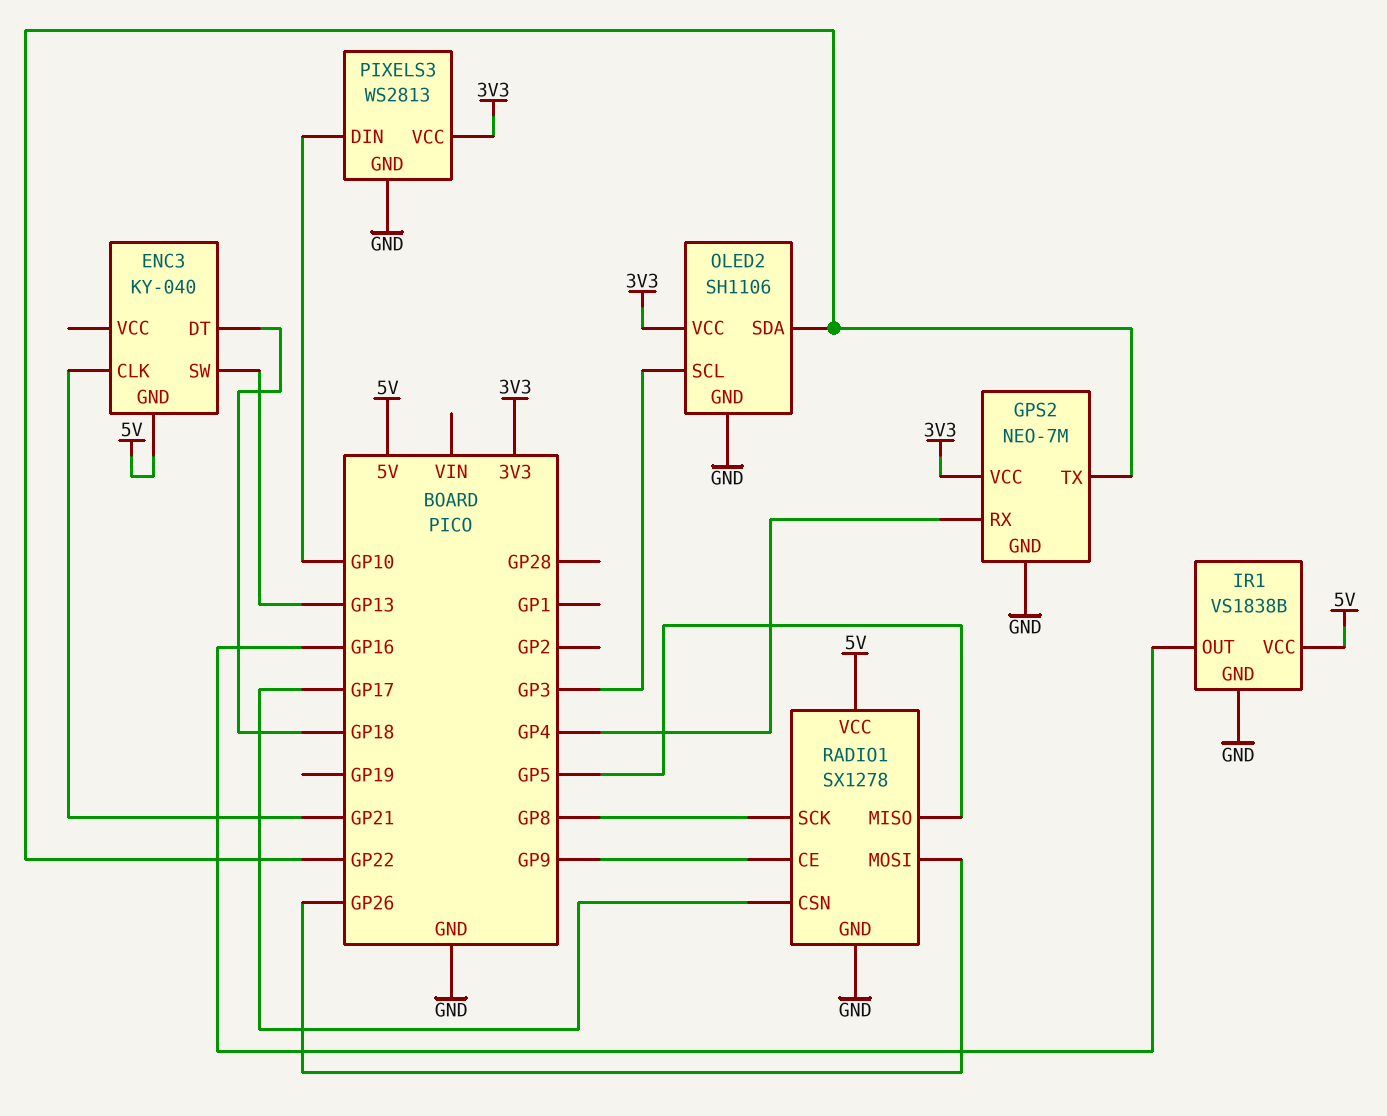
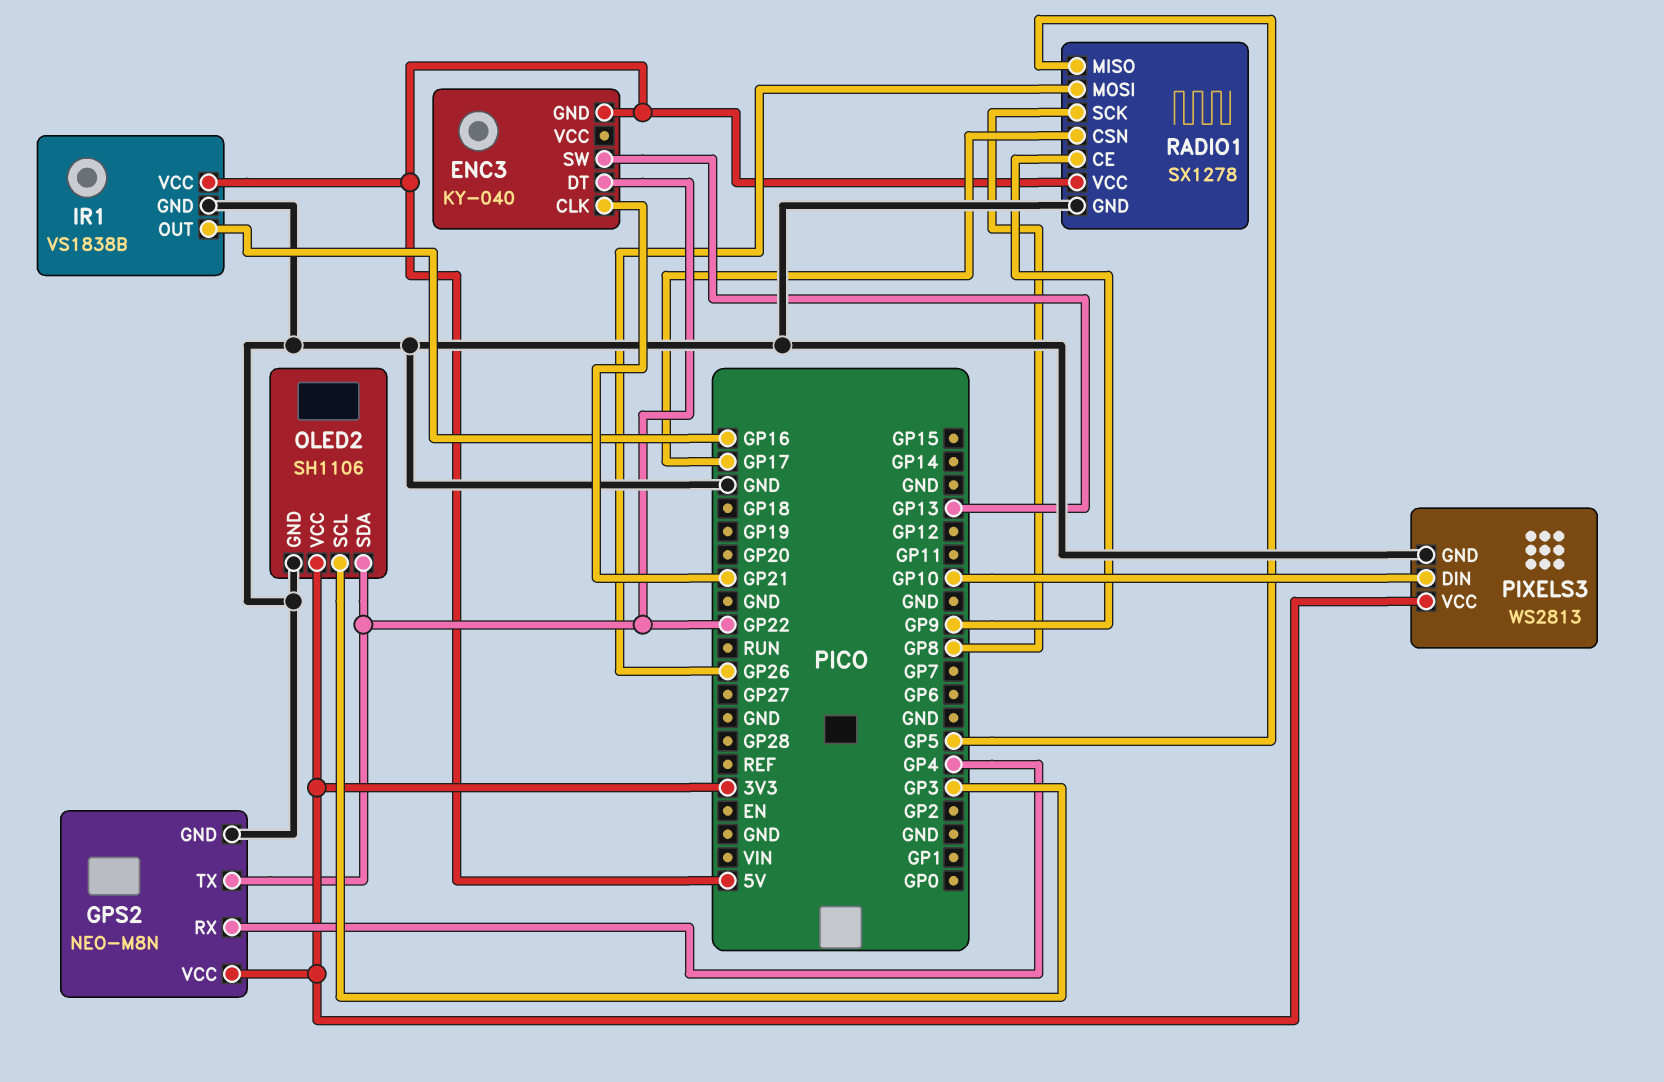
ENC3 pin DT: GP18 -> GP22
GPS2: NEO-7M -> NEO-M8N

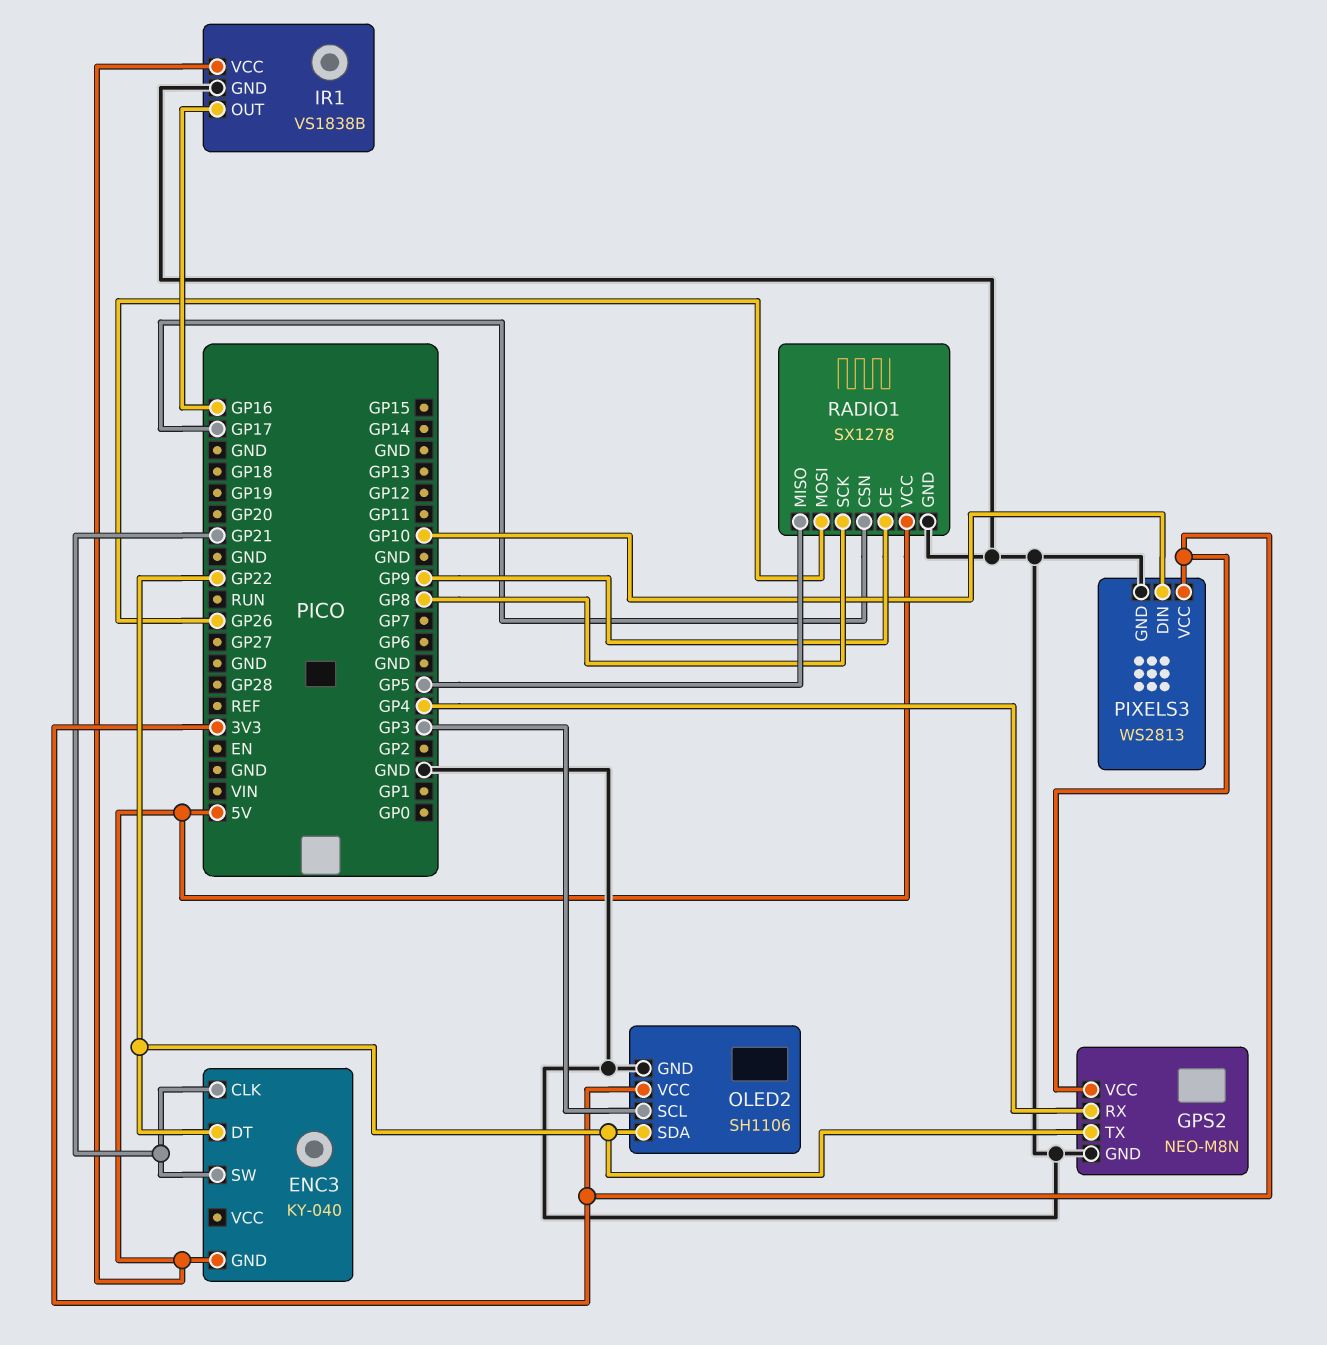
ENC3 pin SW: GP13 -> GP21

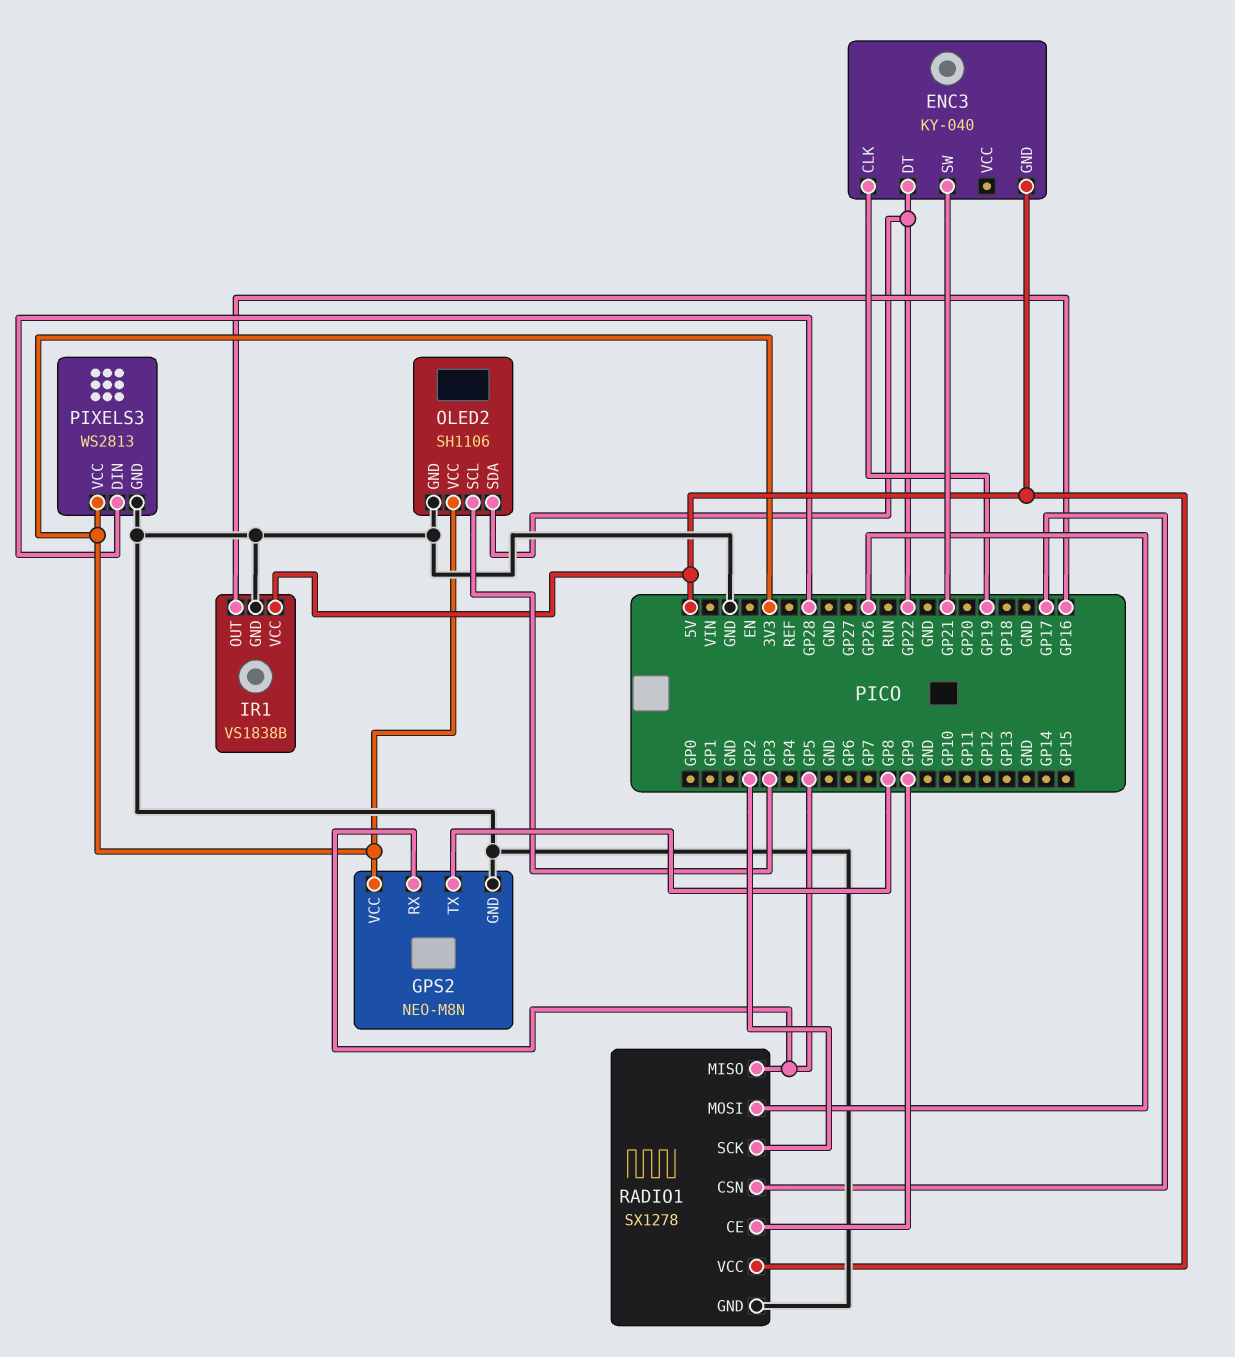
ENC3 pin CLK: GP21 -> GP19
GPS2 pin RX: GP4 -> GP5
GPS2 pin TX: GP22 -> GP8
PIXELS3 pin DIN: GP10 -> GP28
RADIO1 pin SCK: GP8 -> GP2

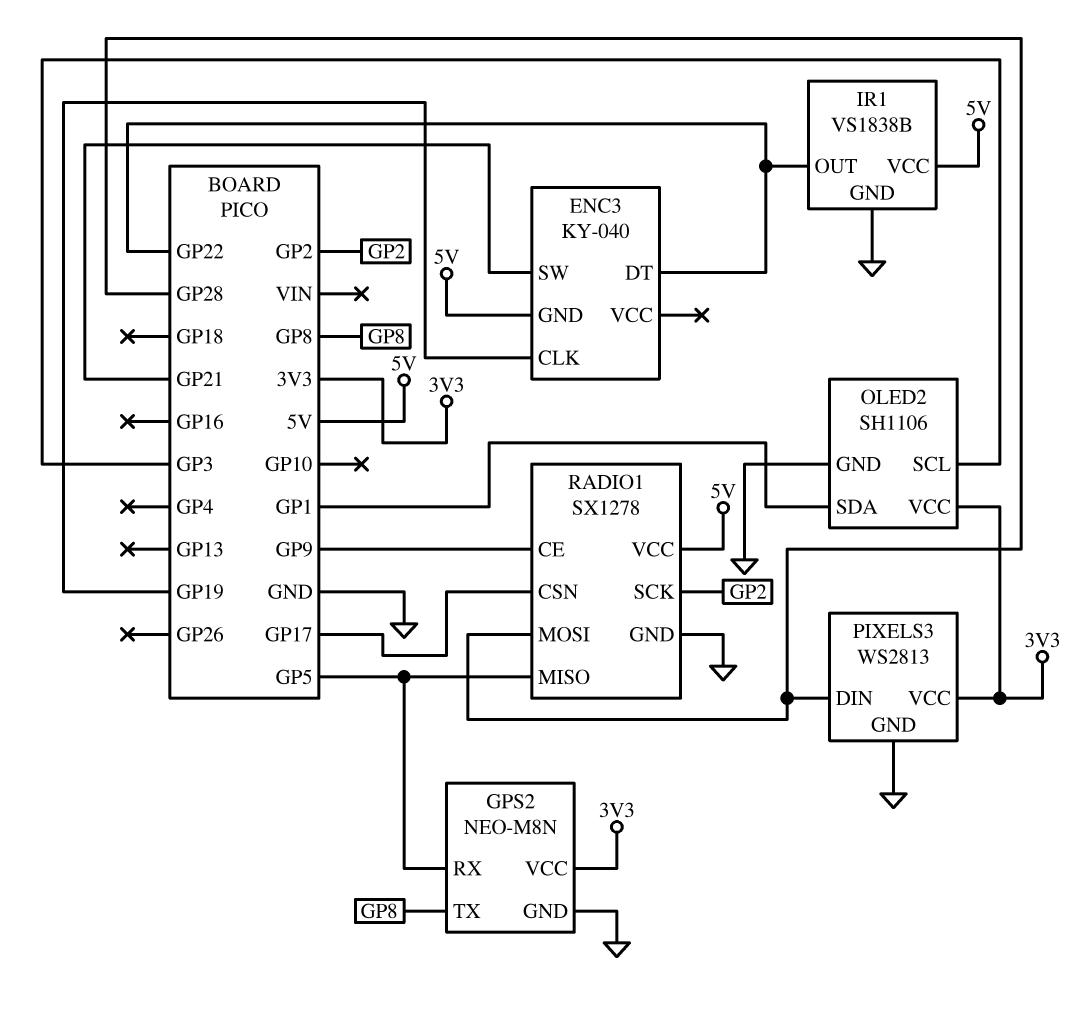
IR1 pin OUT: GP16 -> GP22
OLED2 pin SDA: GP22 -> GP1
RADIO1 pin MOSI: GP26 -> GP28

